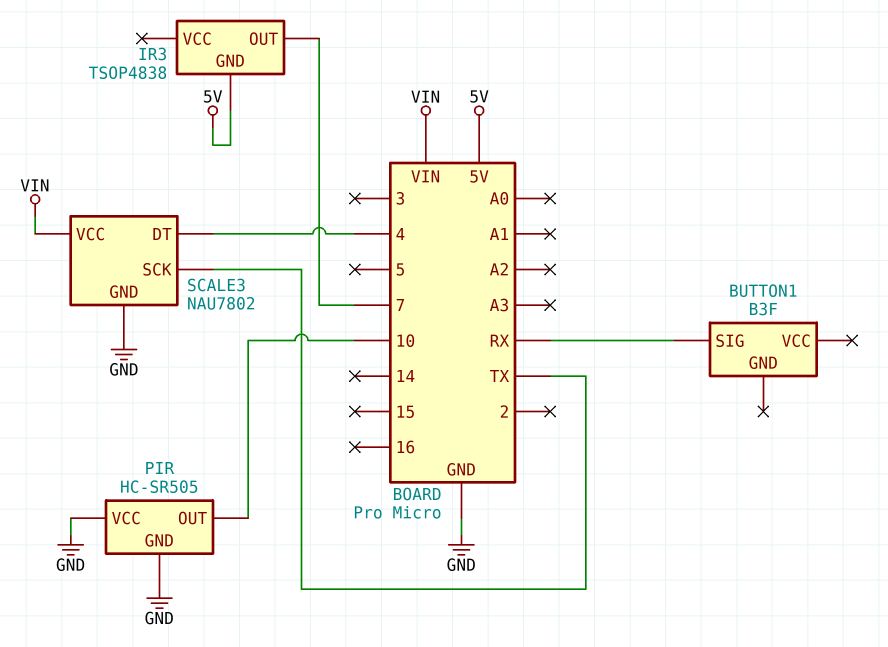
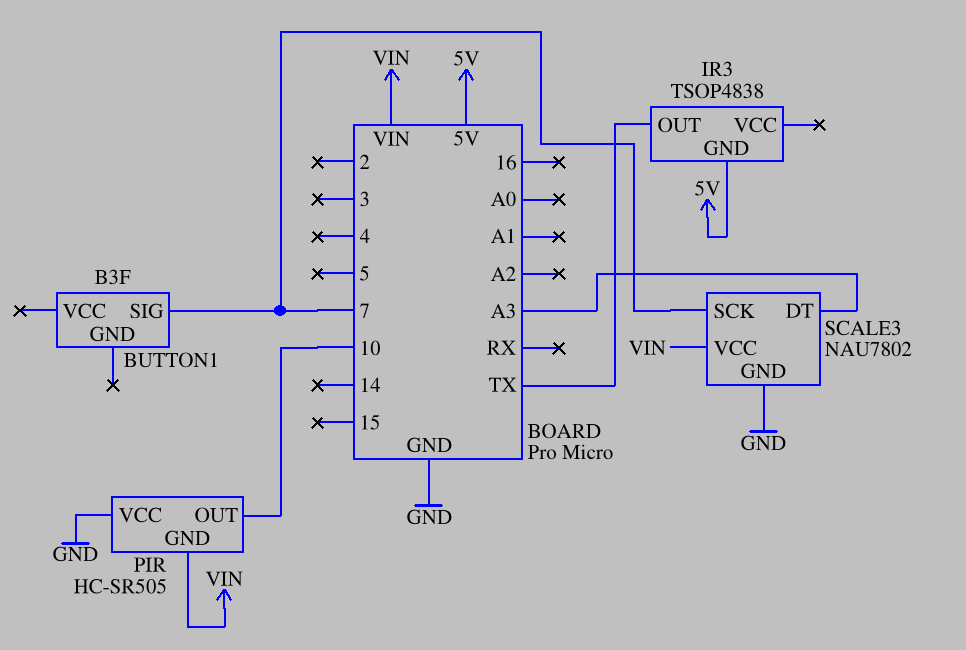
BUTTON1 pin SIG: RX -> 7
IR3 pin OUT: 7 -> TX
PIR pin GND: GND -> VIN
SCALE3 pin DT: 4 -> A3
SCALE3 pin SCK: TX -> 7

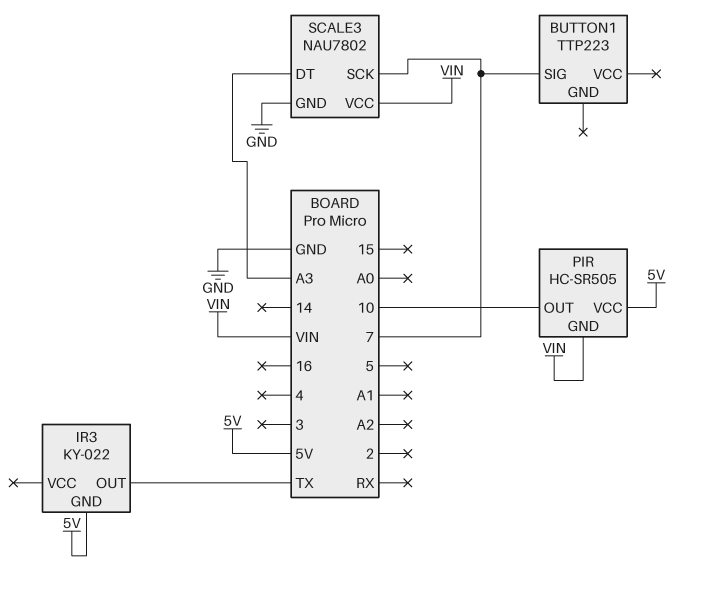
BUTTON1: B3F -> TTP223
IR3: TSOP4838 -> KY-022
PIR pin VCC: GND -> 5V

